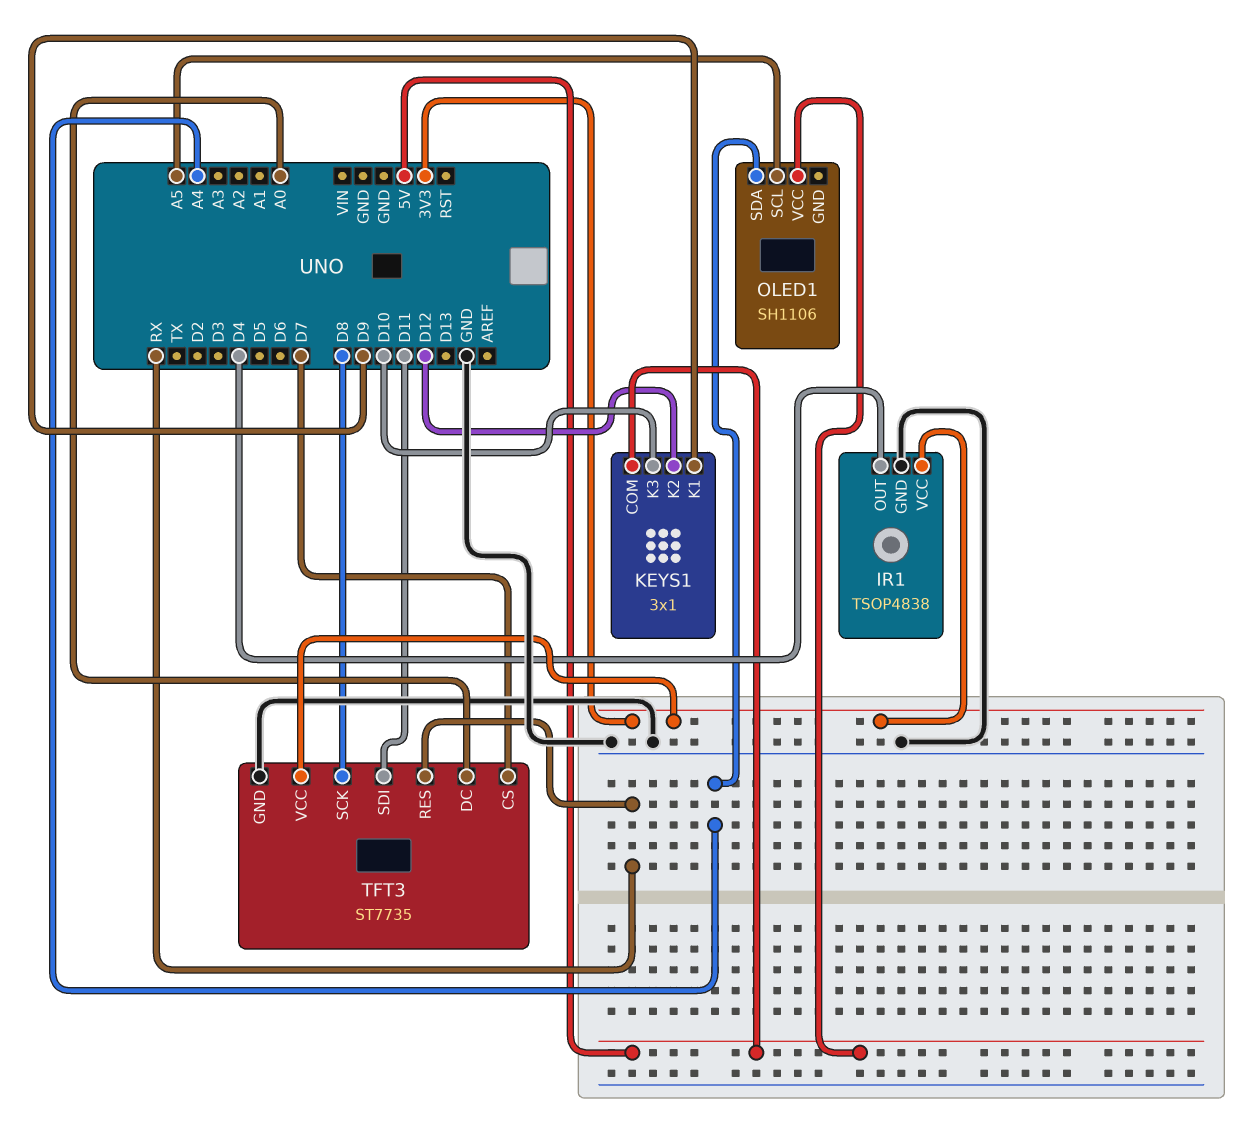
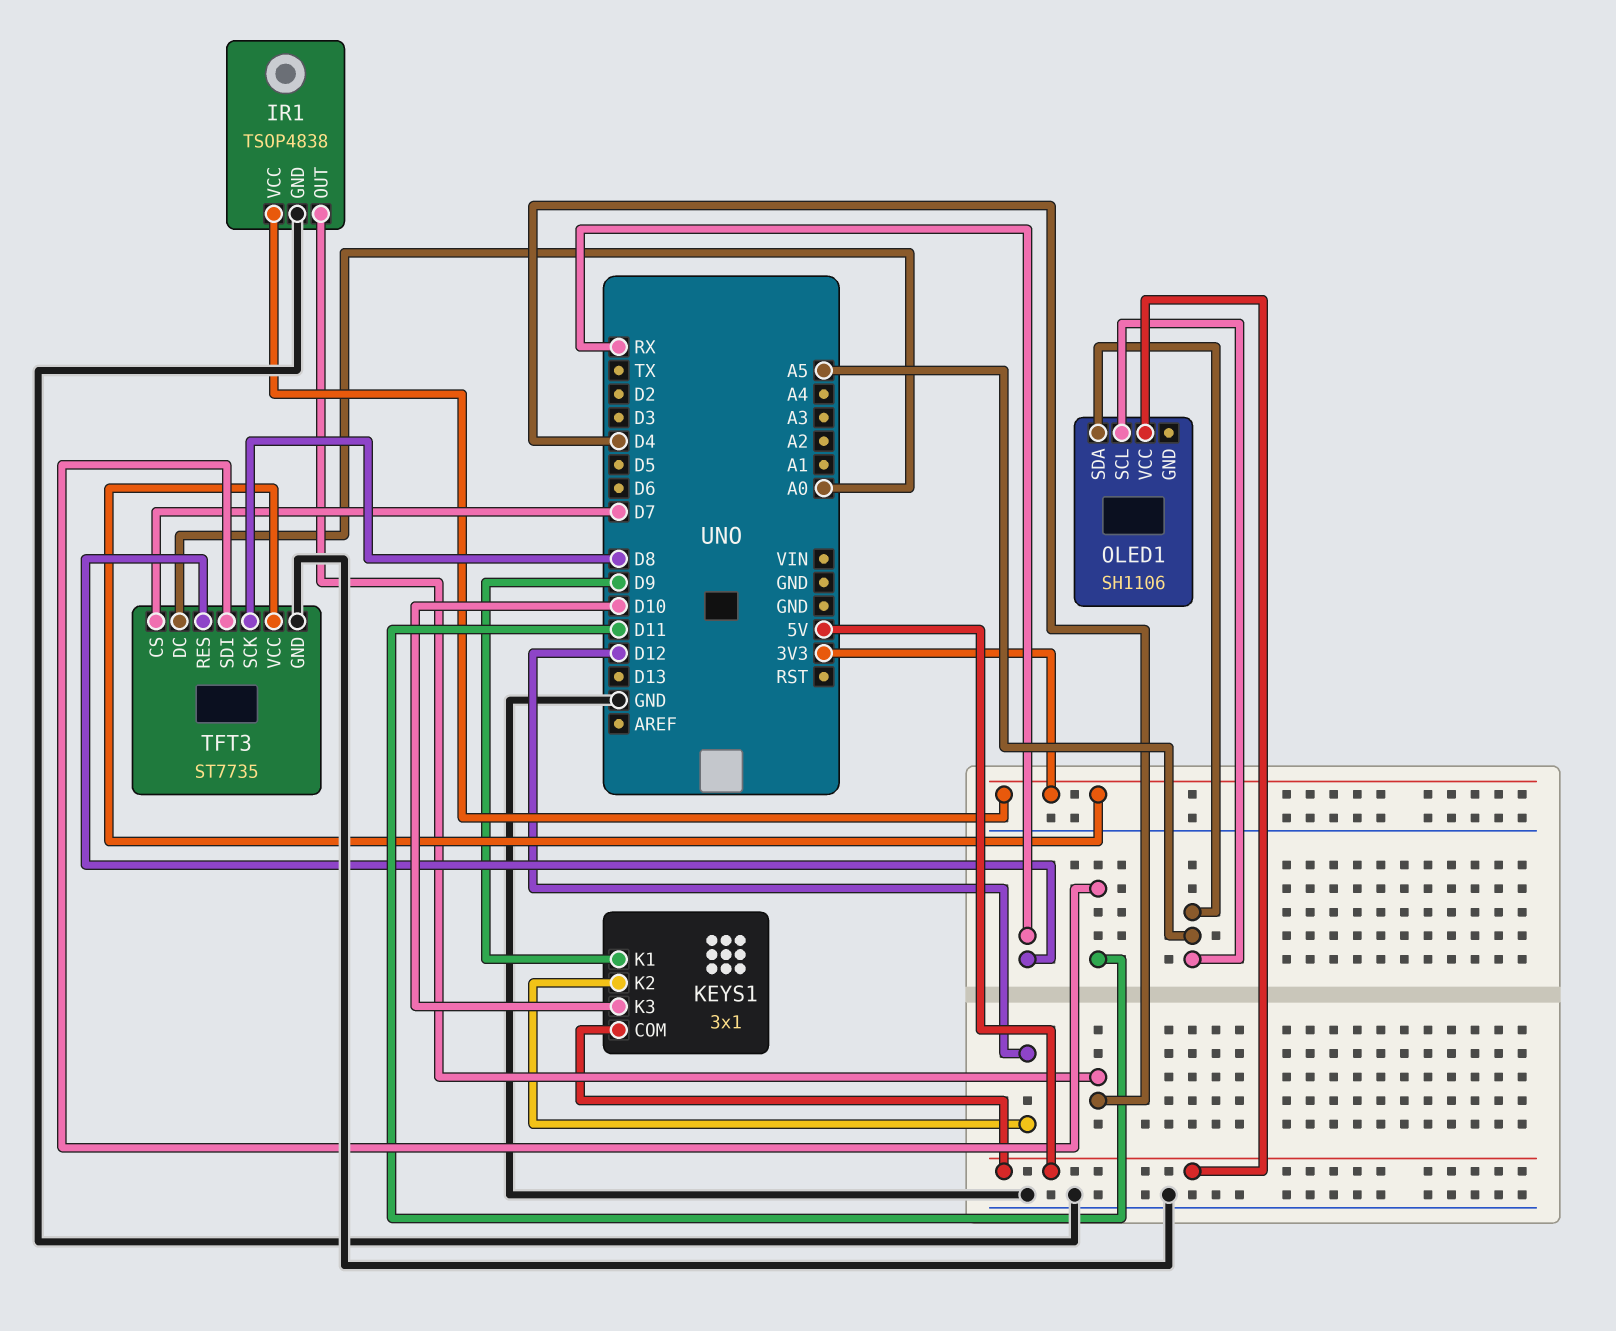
OLED1 pin SDA: A4 -> A5

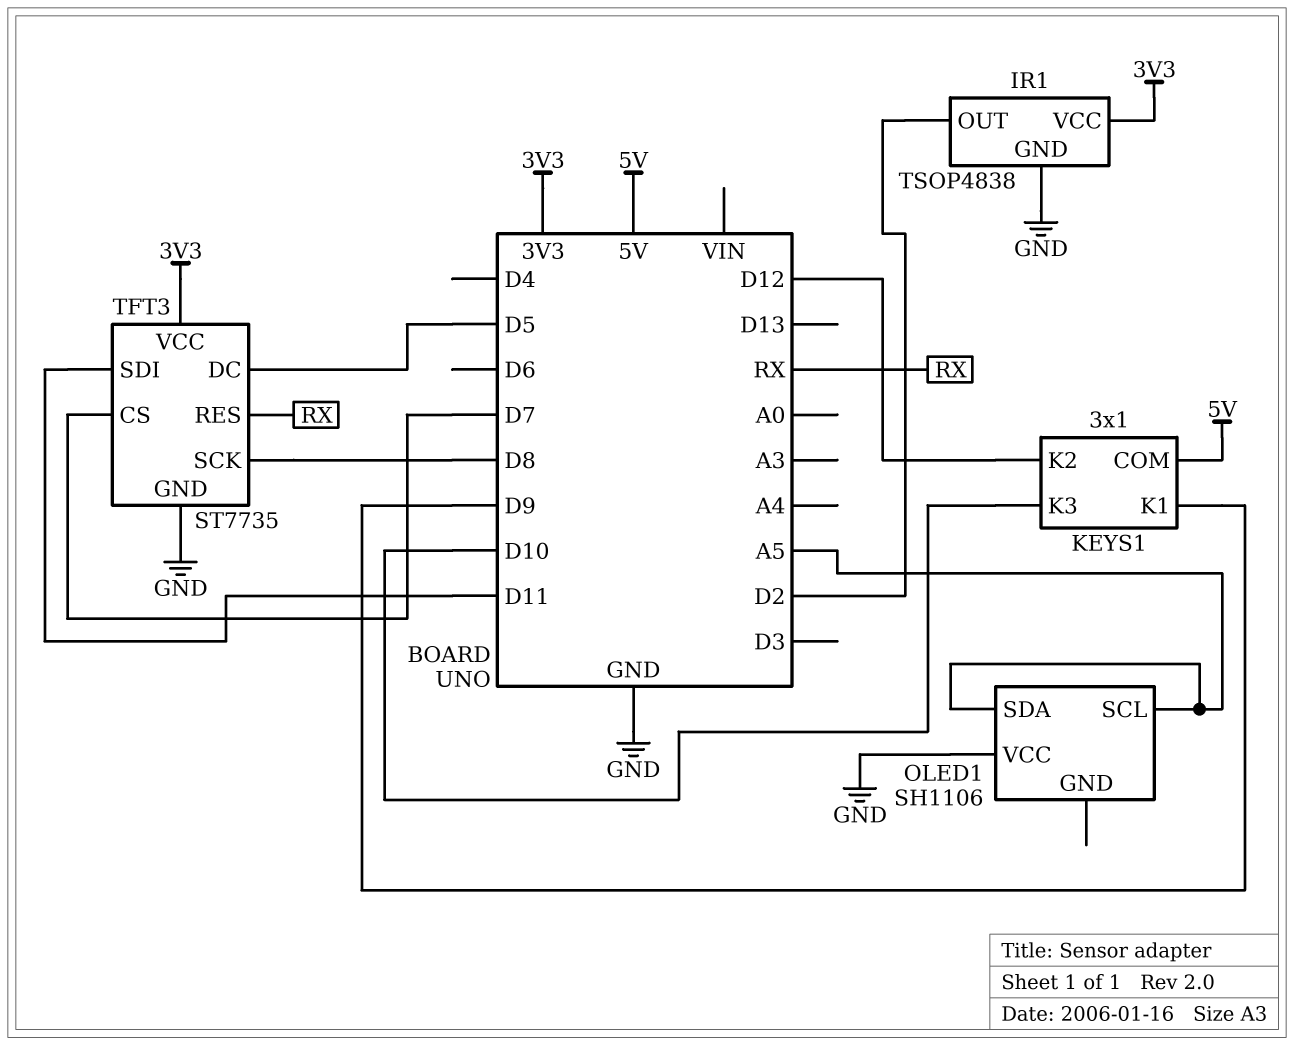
IR1 pin OUT: D4 -> D2
OLED1 pin VCC: 5V -> GND
TFT3 pin DC: A0 -> D5

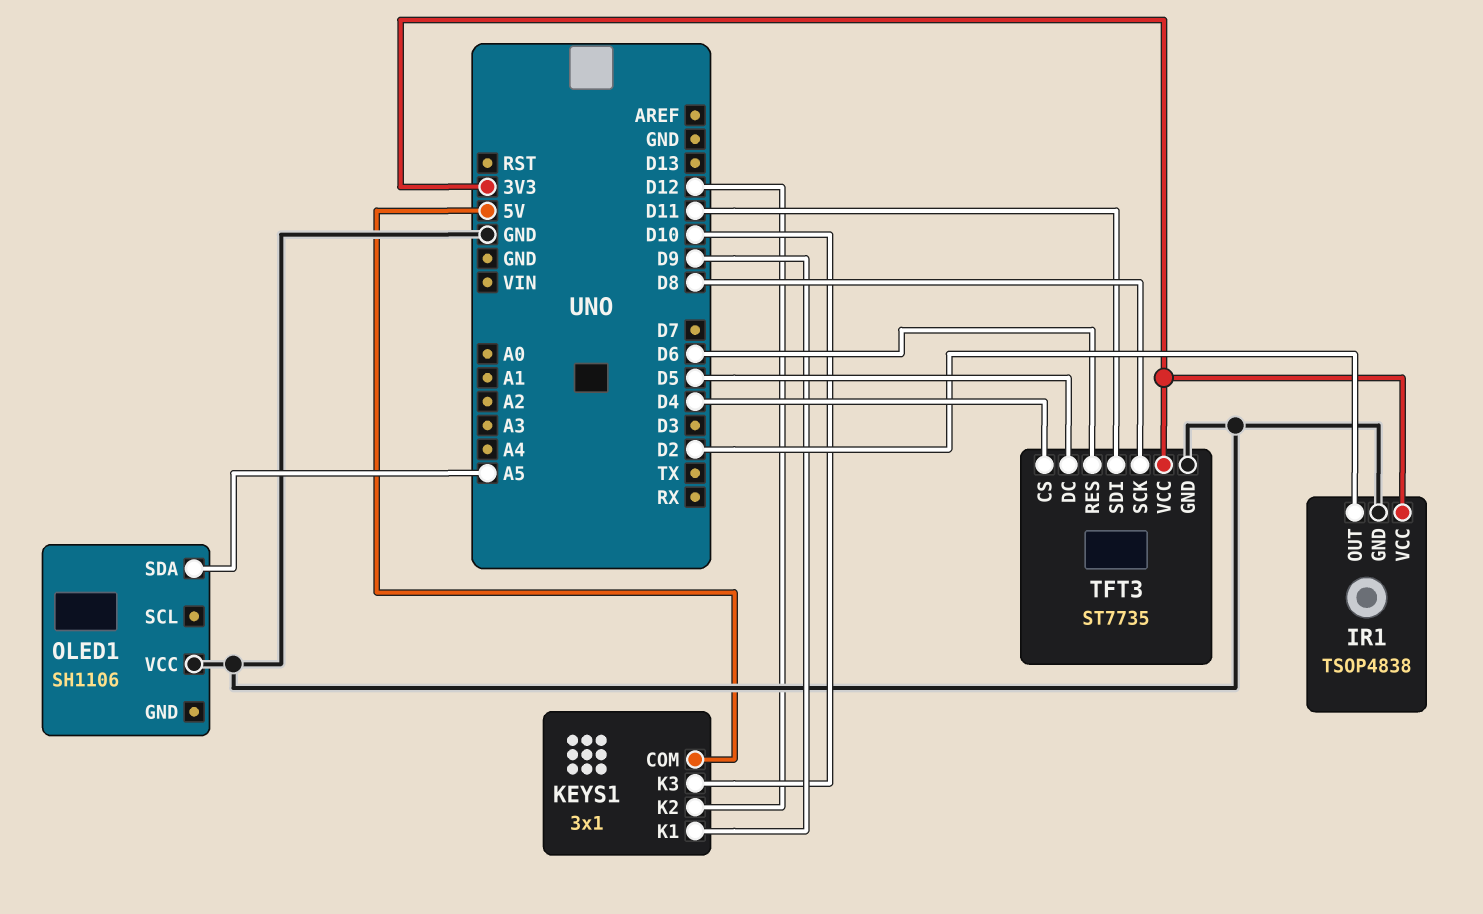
OLED1 pin SCL: A5 -> none
TFT3 pin CS: D7 -> D4
TFT3 pin RES: RX -> D6

